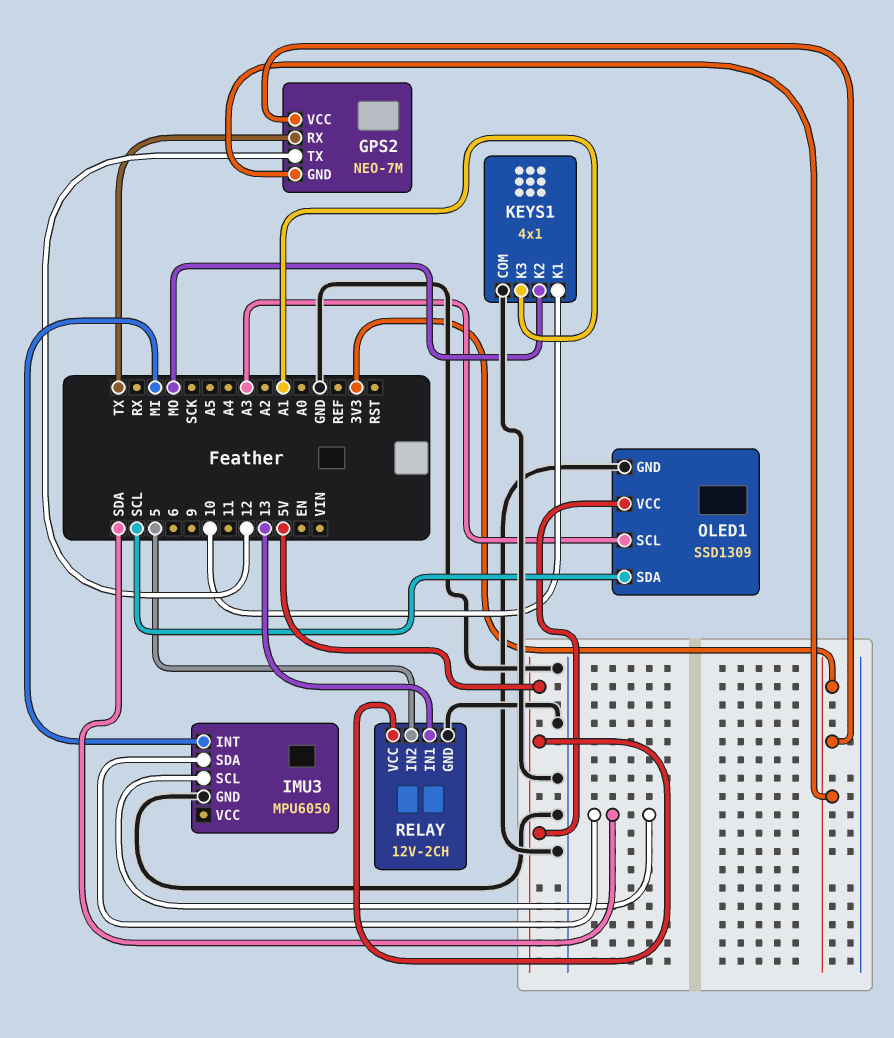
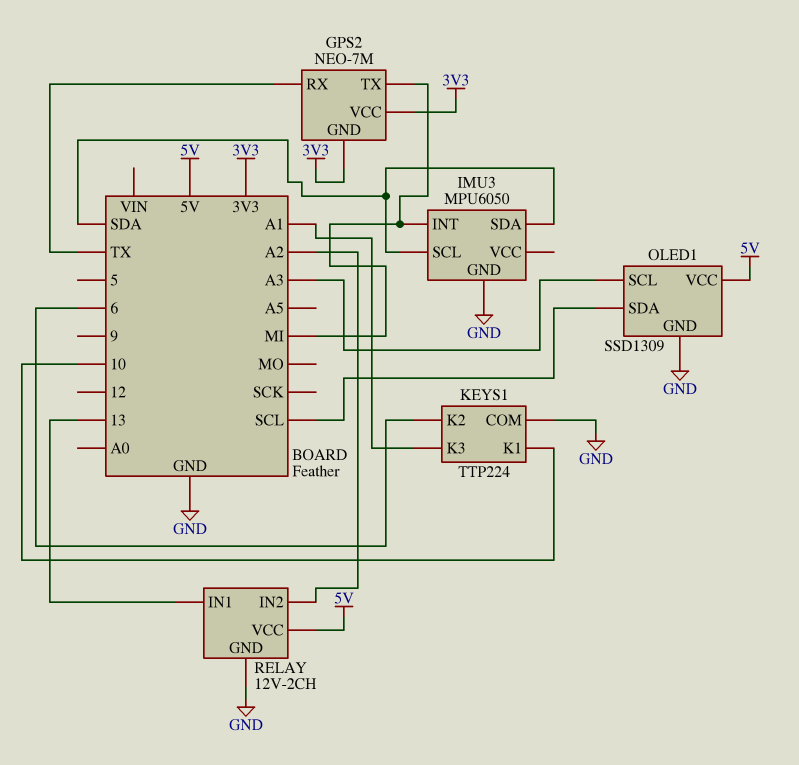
GPS2 pin TX: 12 -> MI
KEYS1: 4x1 -> TTP224
KEYS1 pin K2: MO -> 6
RELAY pin IN2: 5 -> A2

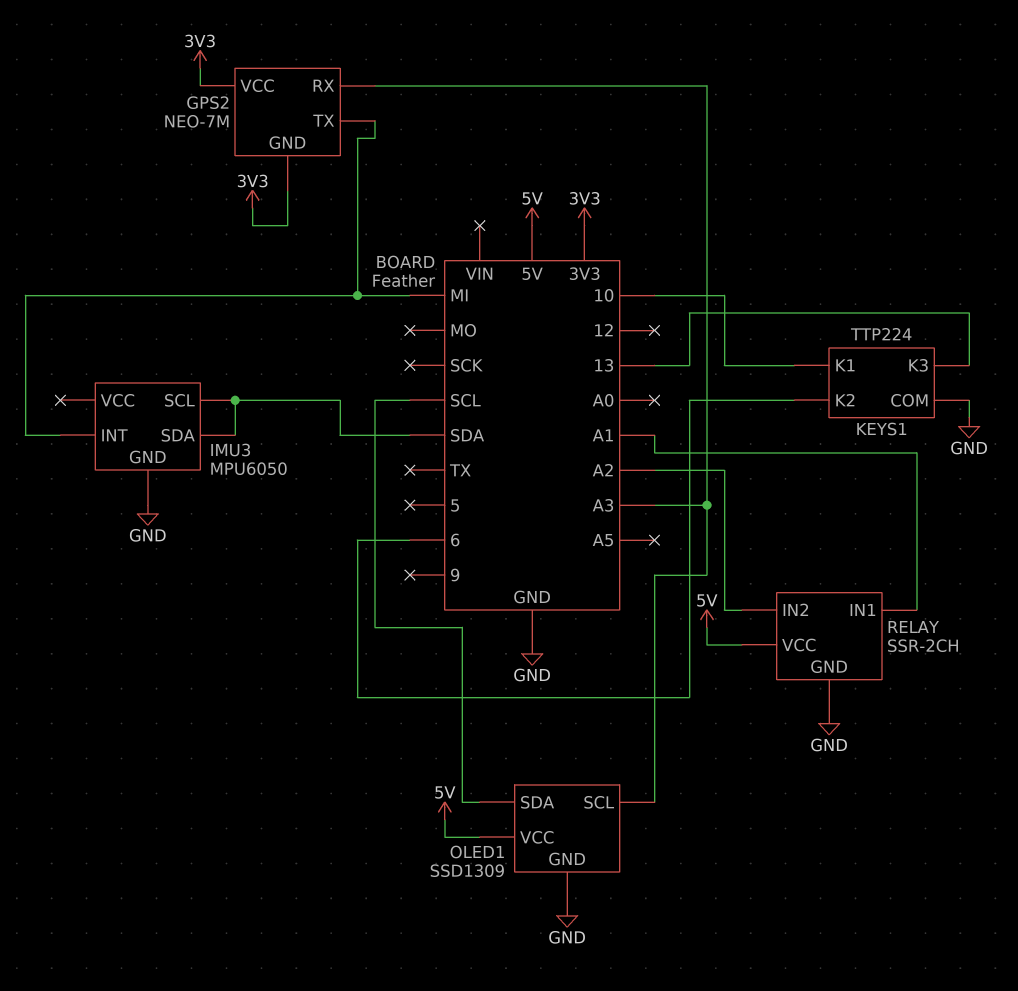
GPS2 pin RX: TX -> A3
KEYS1 pin K3: A1 -> 13
RELAY: 12V-2CH -> SSR-2CH
RELAY pin IN1: 13 -> A1

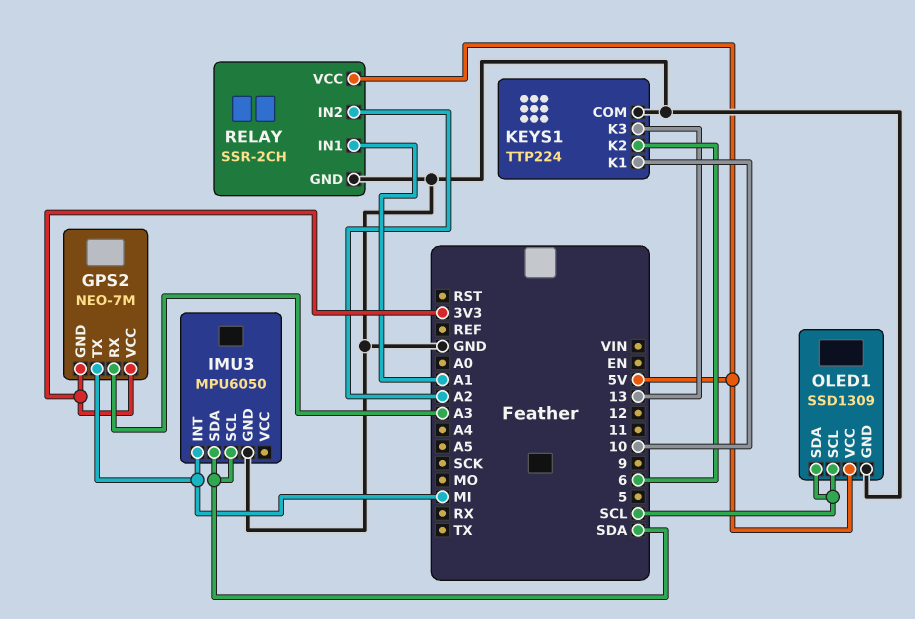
OLED1 pin SCL: A3 -> SCL

